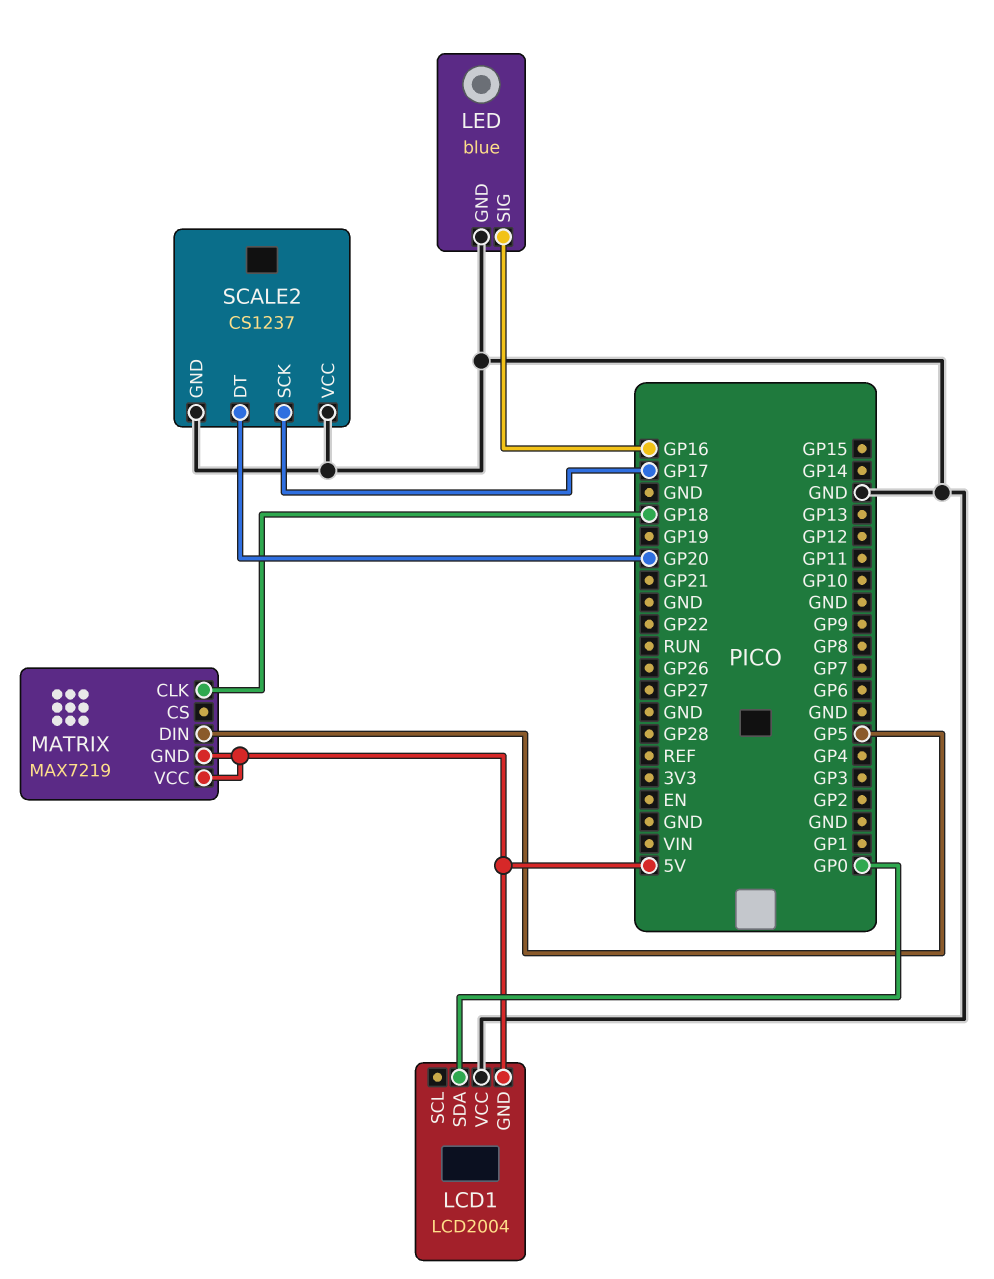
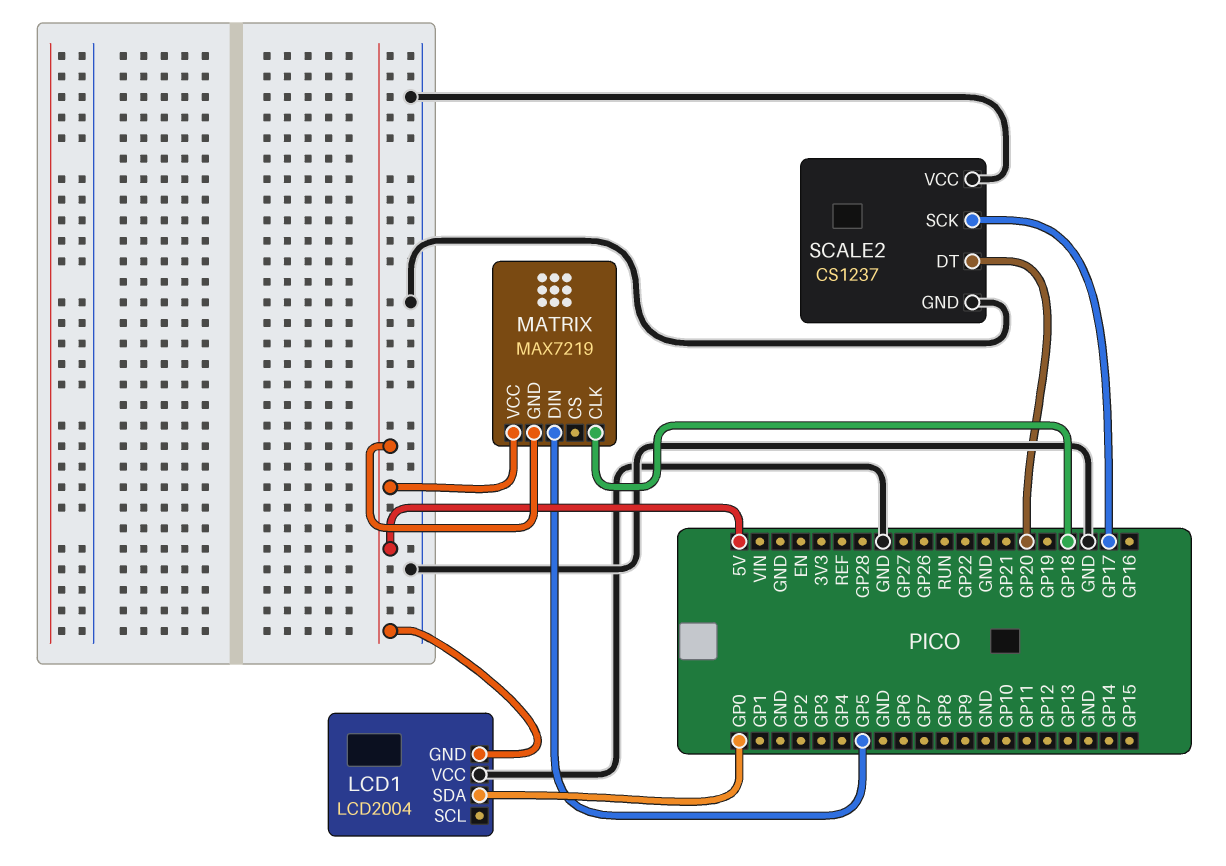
LED: blue -> none
LED pin GND: GND -> none
LED pin SIG: GP16 -> none

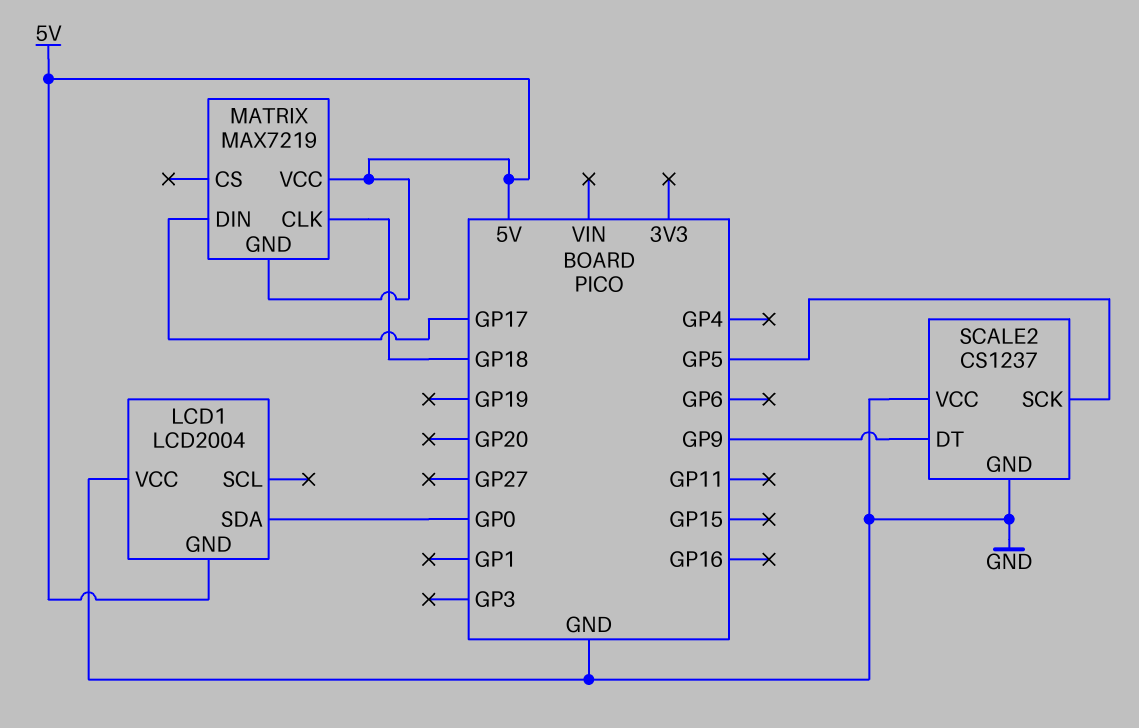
MATRIX pin DIN: GP5 -> GP17
SCALE2 pin DT: GP20 -> GP9
SCALE2 pin SCK: GP17 -> GP5

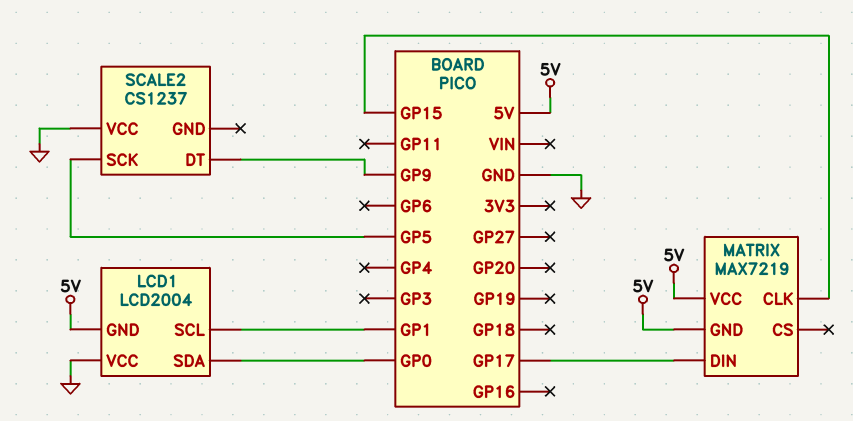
LCD1 pin SCL: none -> GP1
MATRIX pin CLK: GP18 -> GP15
SCALE2 pin GND: GND -> none

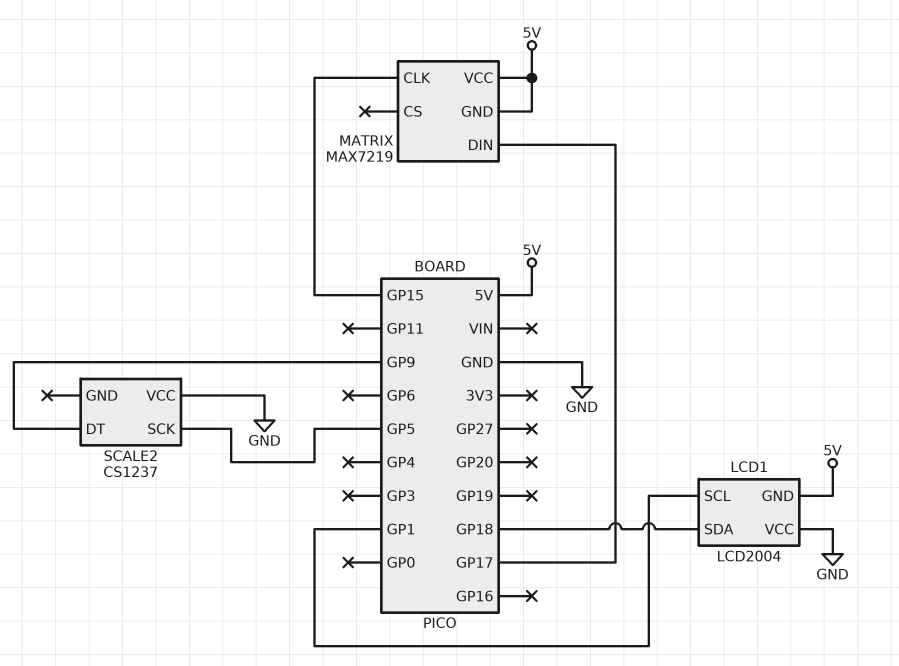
LCD1 pin SDA: GP0 -> GP18

